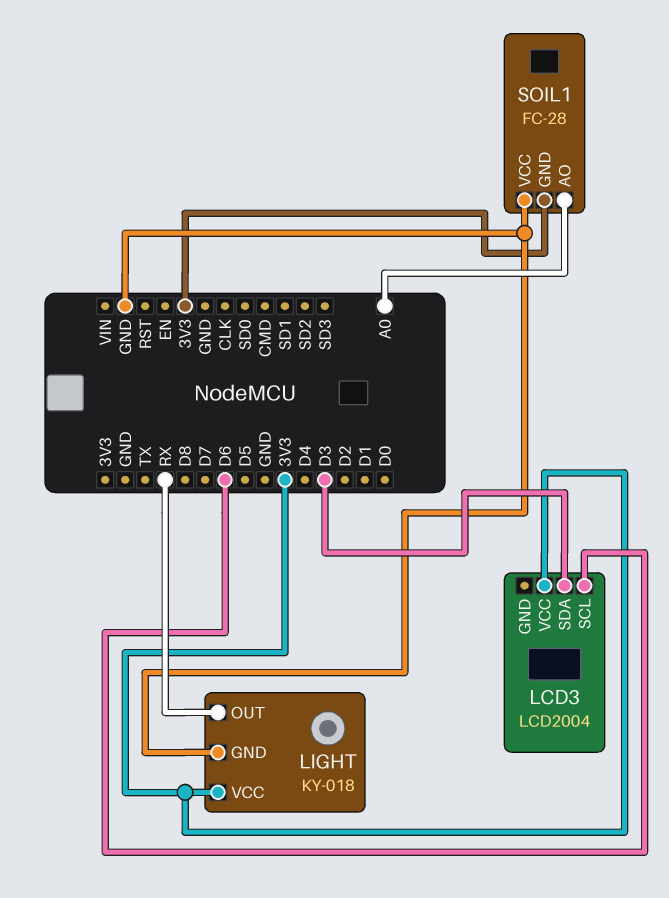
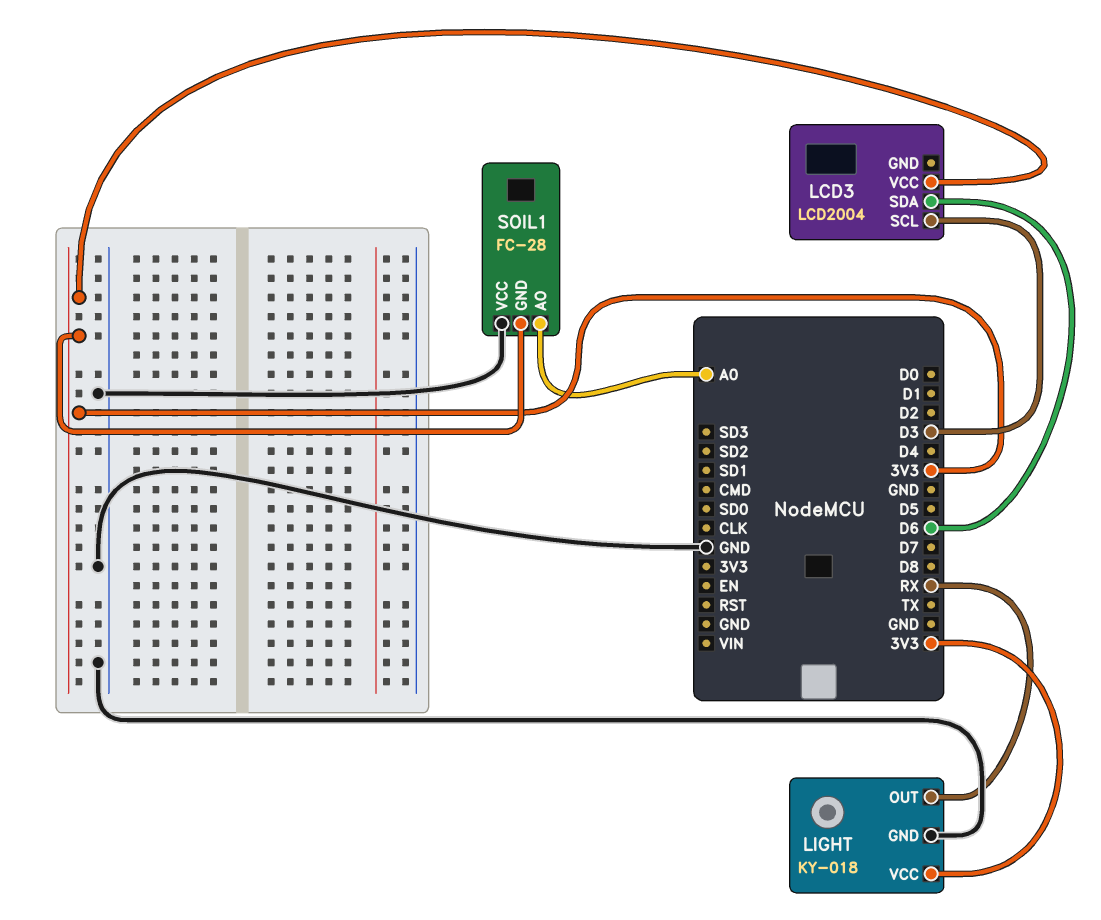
LCD3 pin SCL: D6 -> D3
LCD3 pin SDA: D3 -> D6

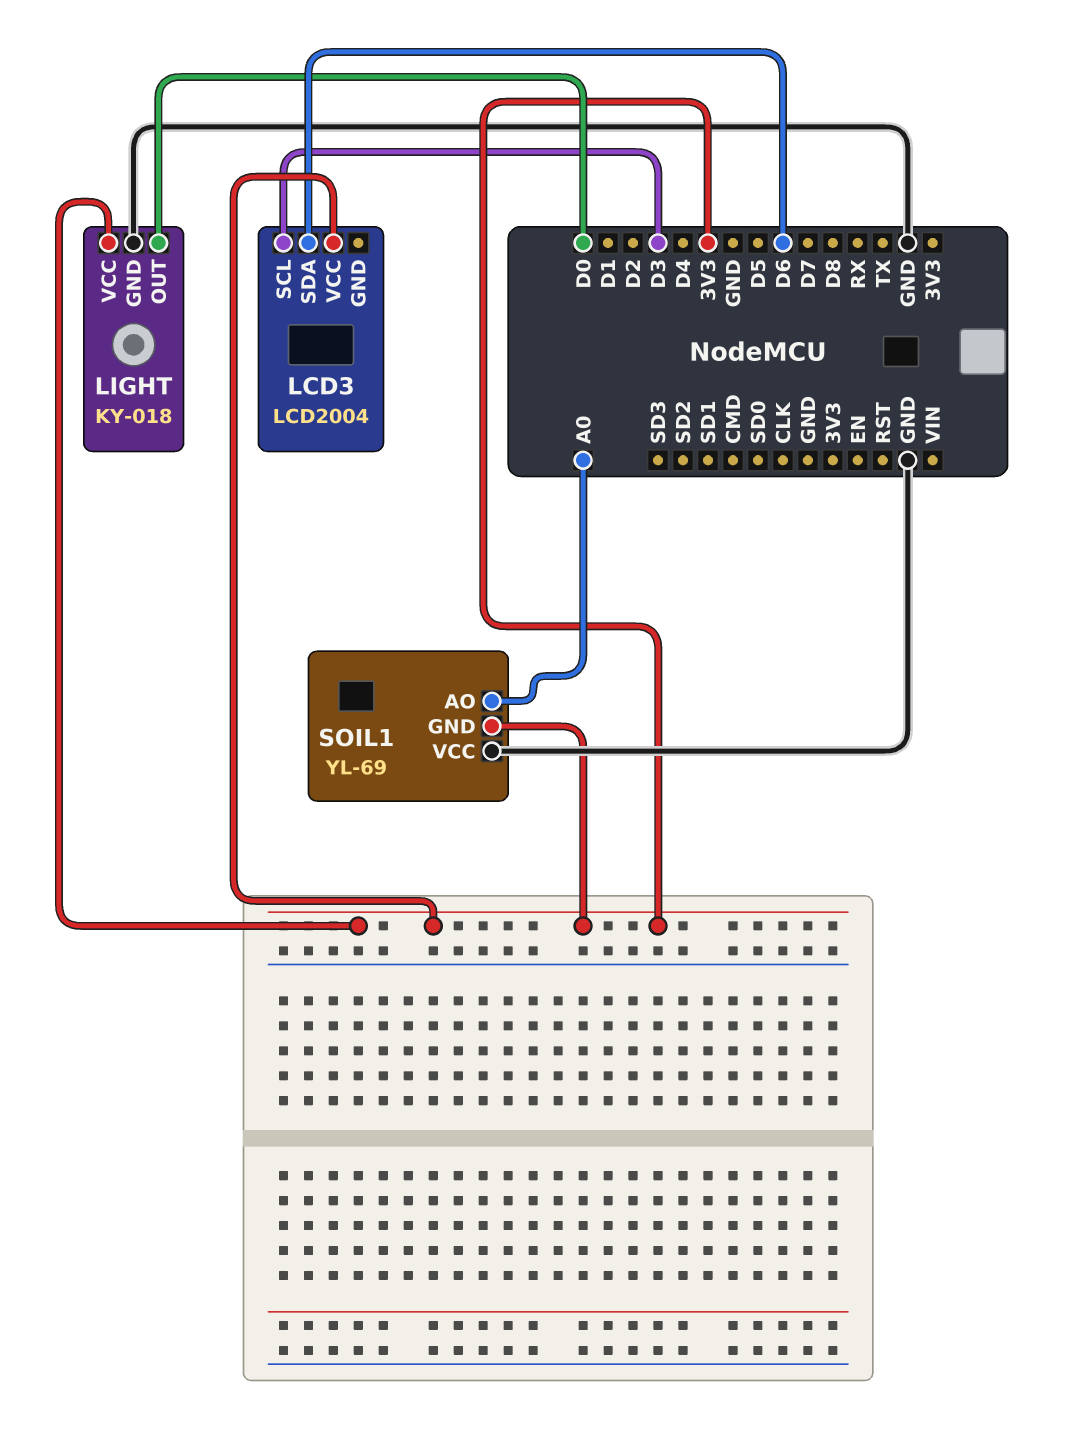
LIGHT pin OUT: RX -> D0
SOIL1: FC-28 -> YL-69

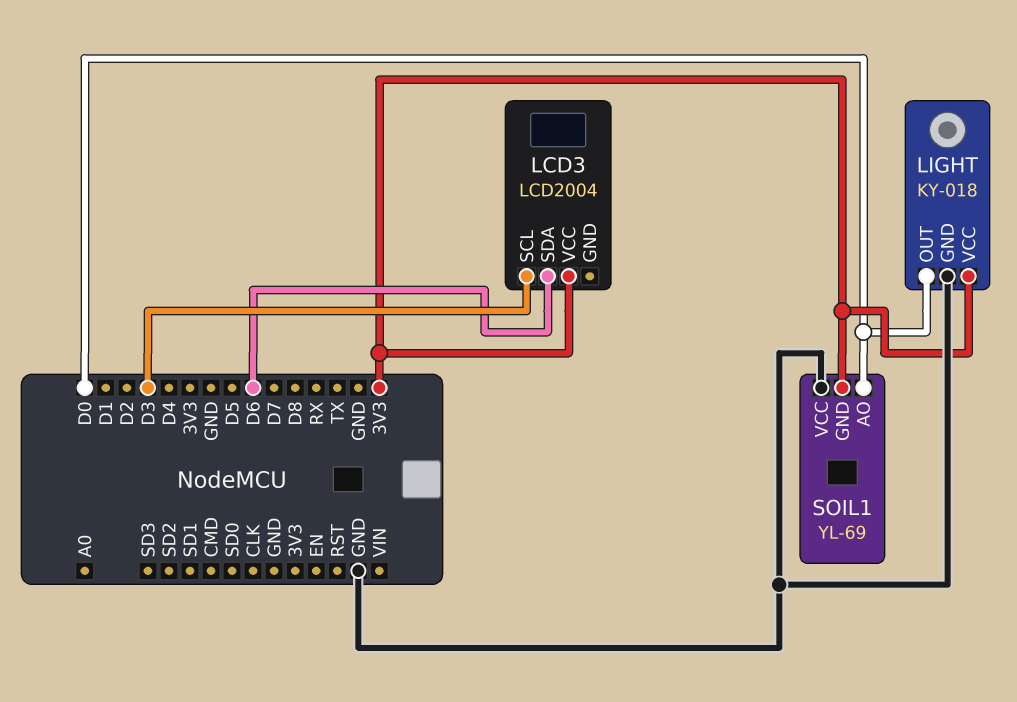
SOIL1 pin AO: A0 -> D0

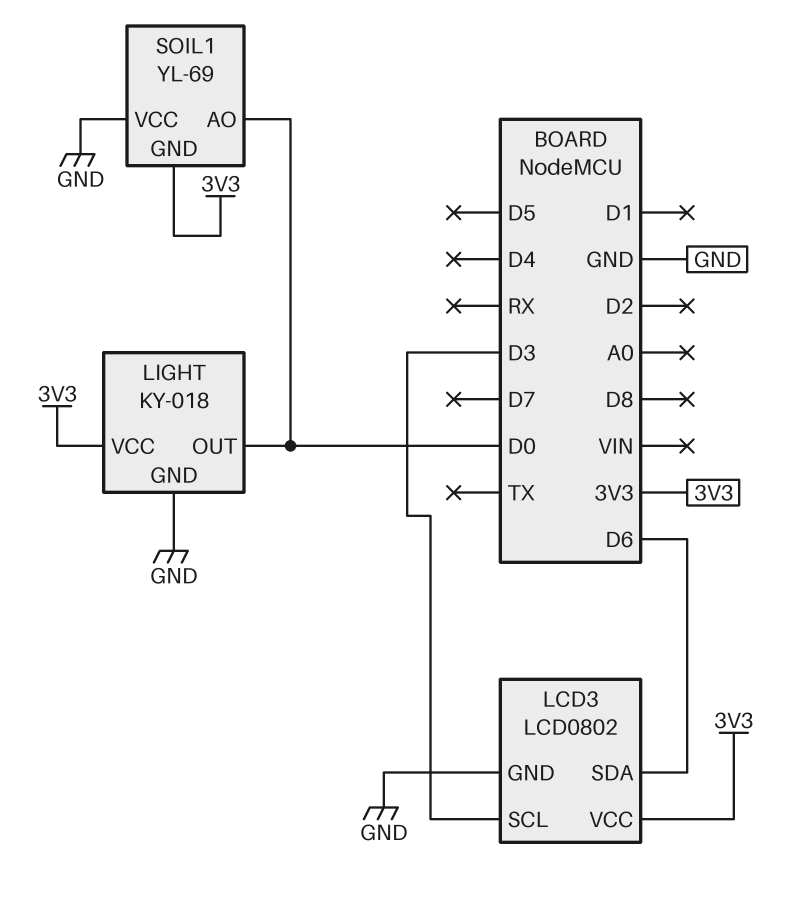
LCD3: LCD2004 -> LCD0802
LCD3 pin GND: none -> GND

